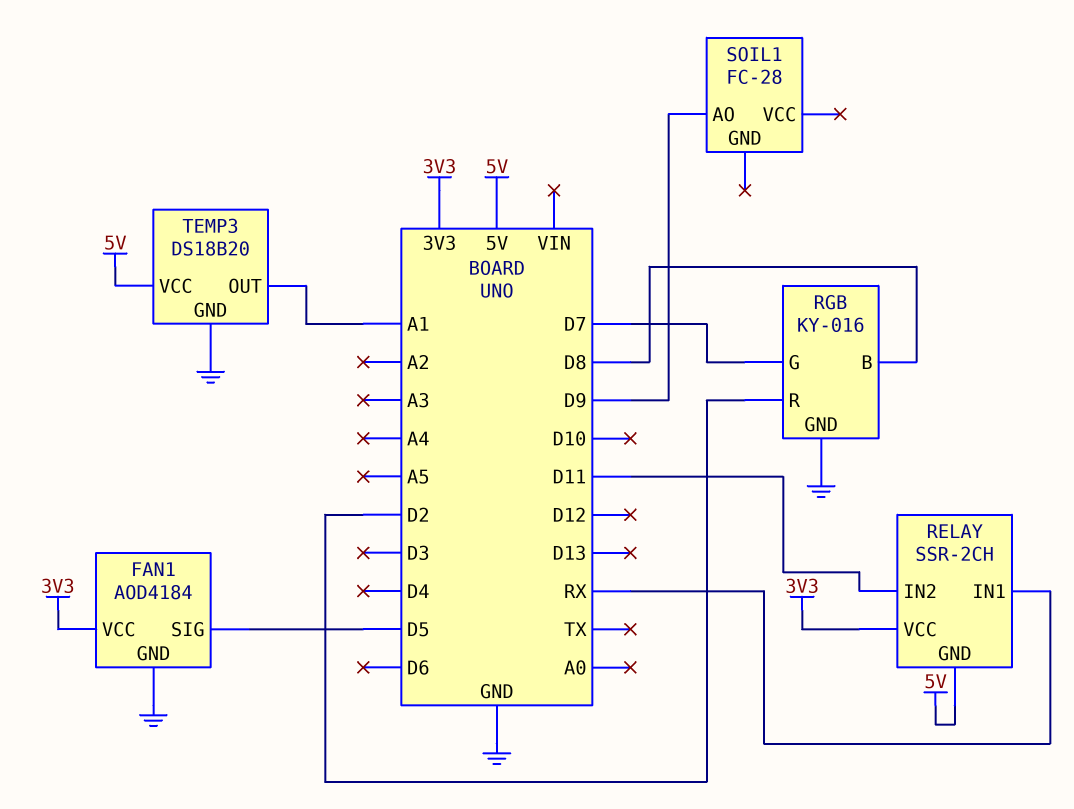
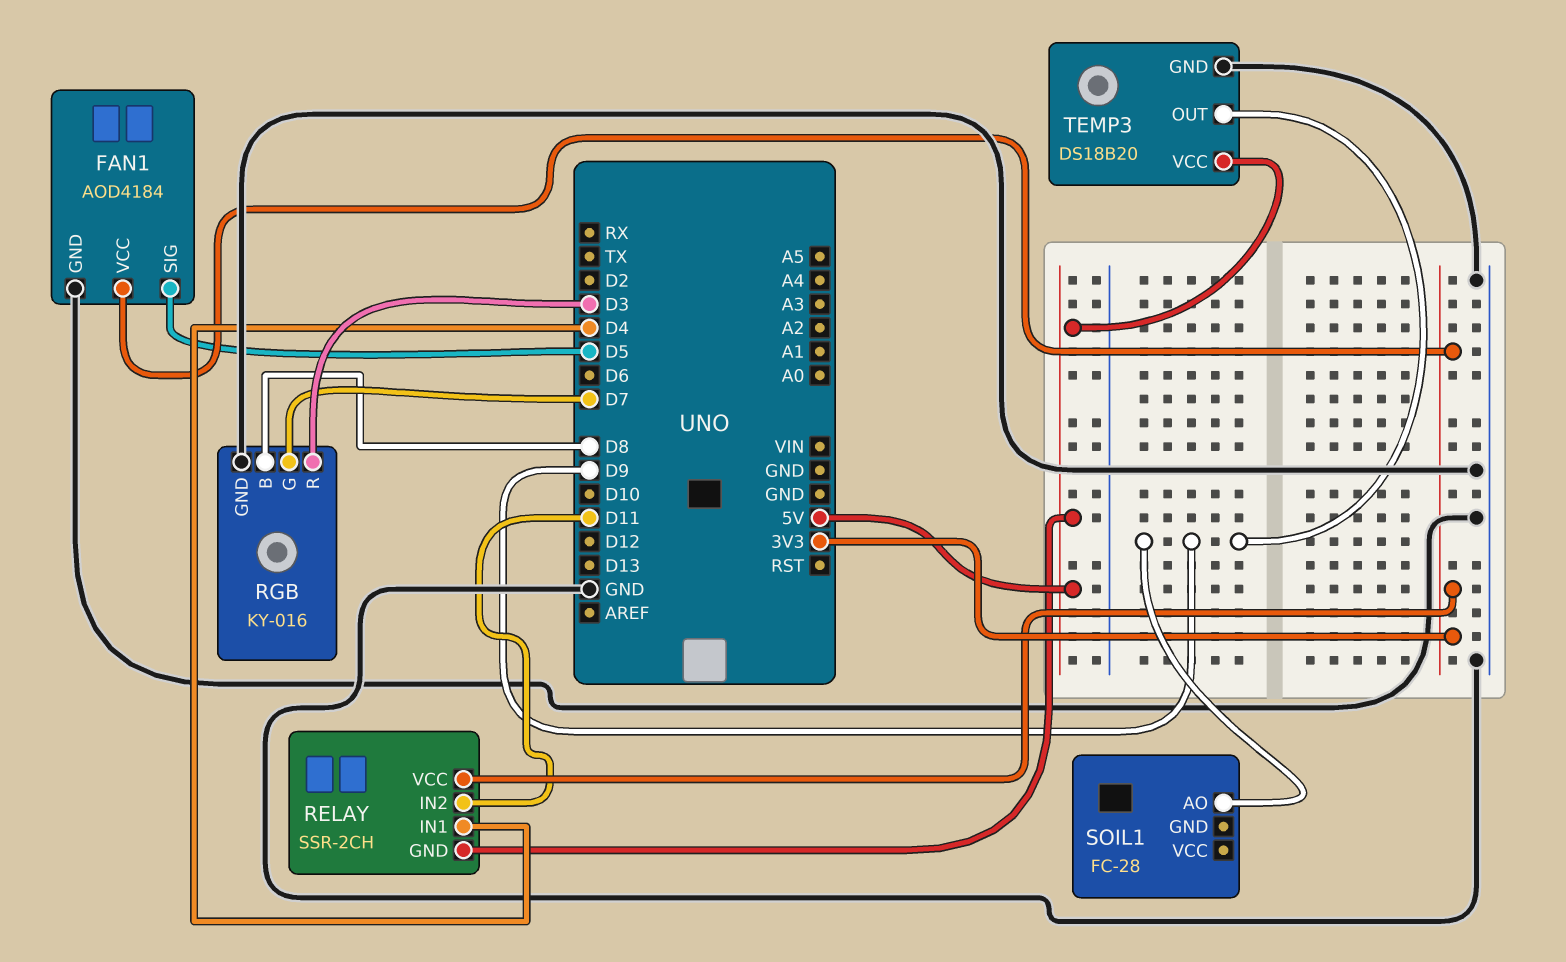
RELAY pin IN1: RX -> D4
RGB pin R: D2 -> D3
TEMP3 pin OUT: A1 -> D9

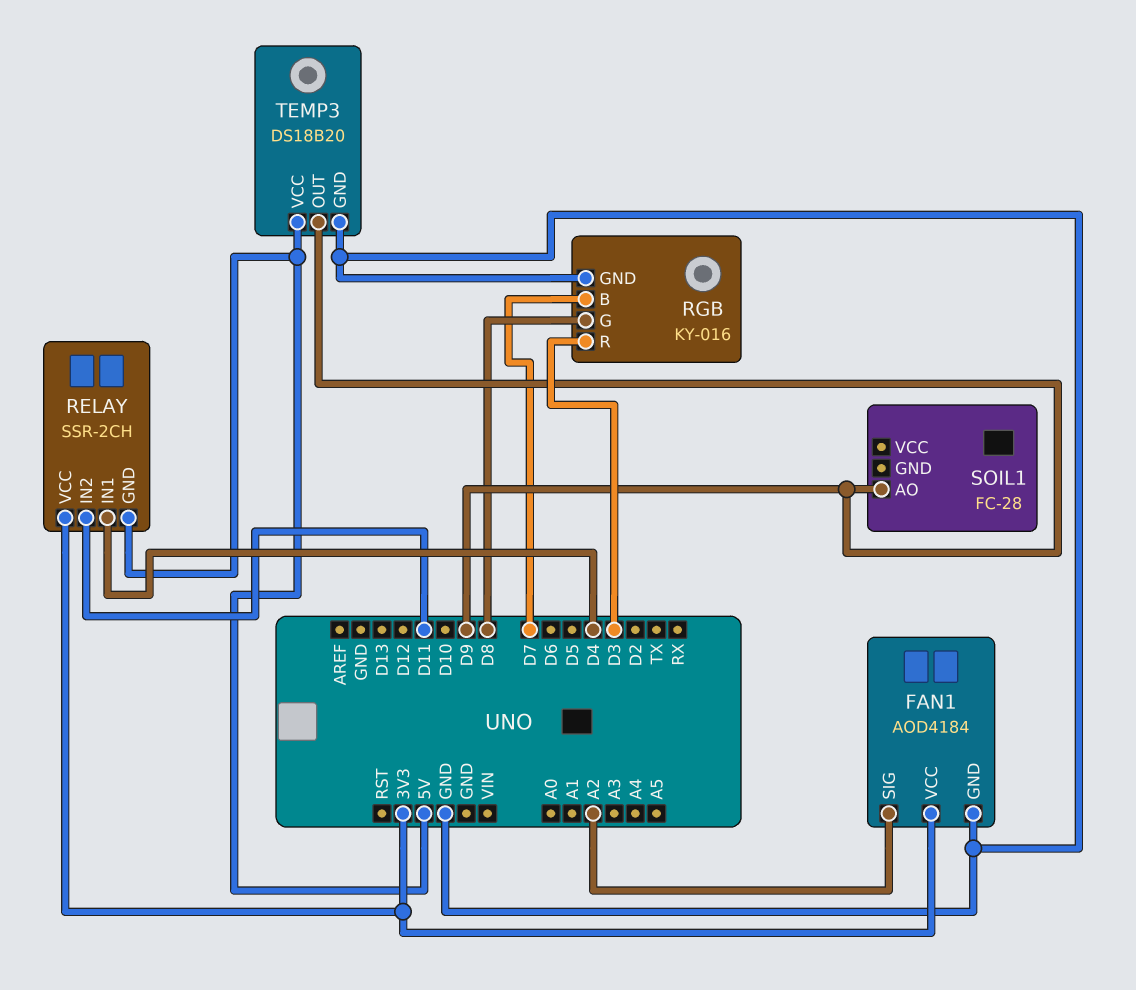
FAN1 pin SIG: D5 -> A2
RGB pin B: D8 -> D7
RGB pin G: D7 -> D8

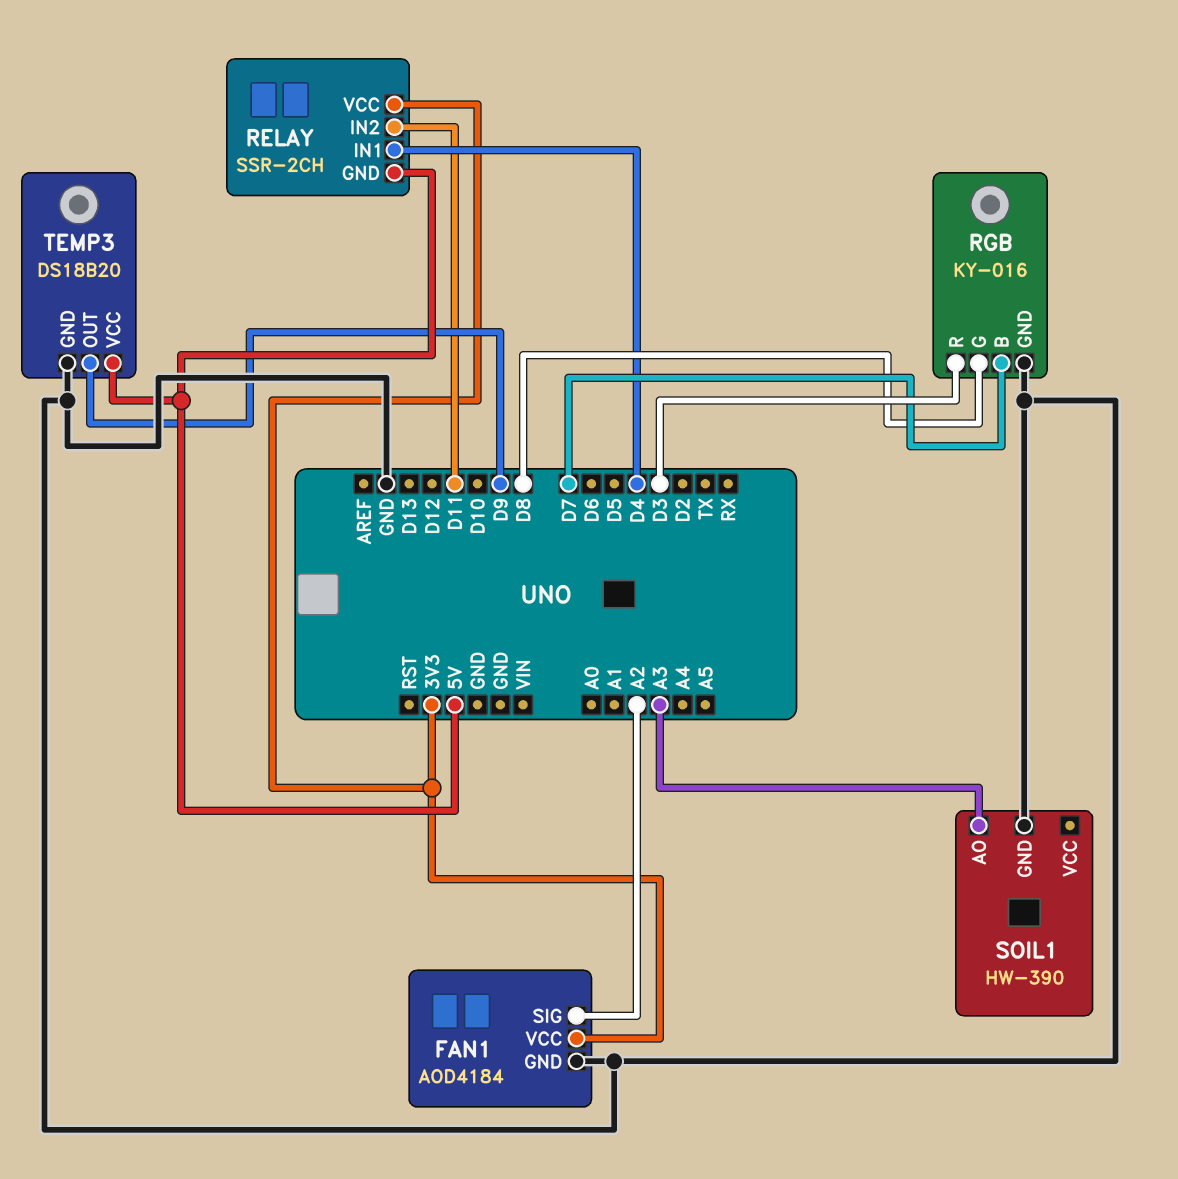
SOIL1: FC-28 -> HW-390
SOIL1 pin AO: D9 -> A3
SOIL1 pin GND: none -> GND

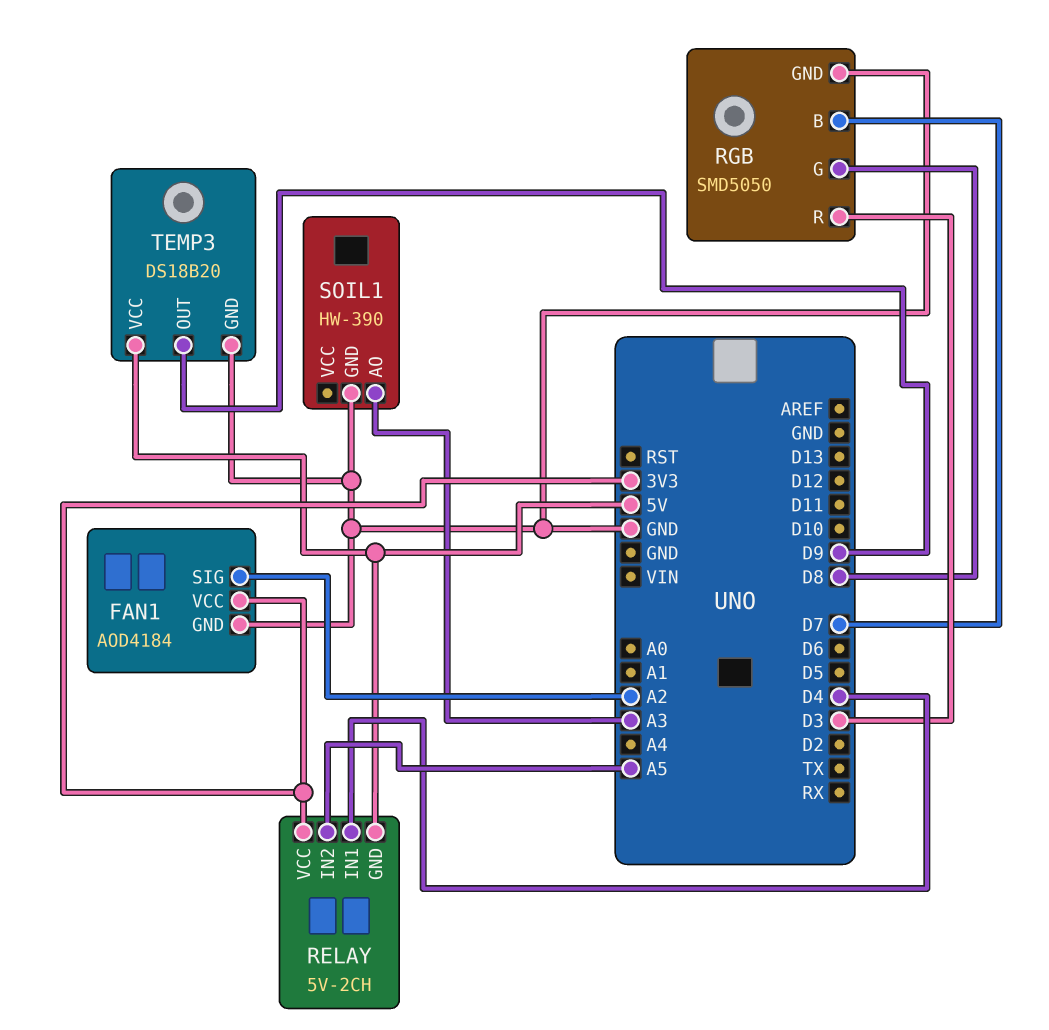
RELAY: SSR-2CH -> 5V-2CH
RELAY pin IN2: D11 -> A5
RGB: KY-016 -> SMD5050

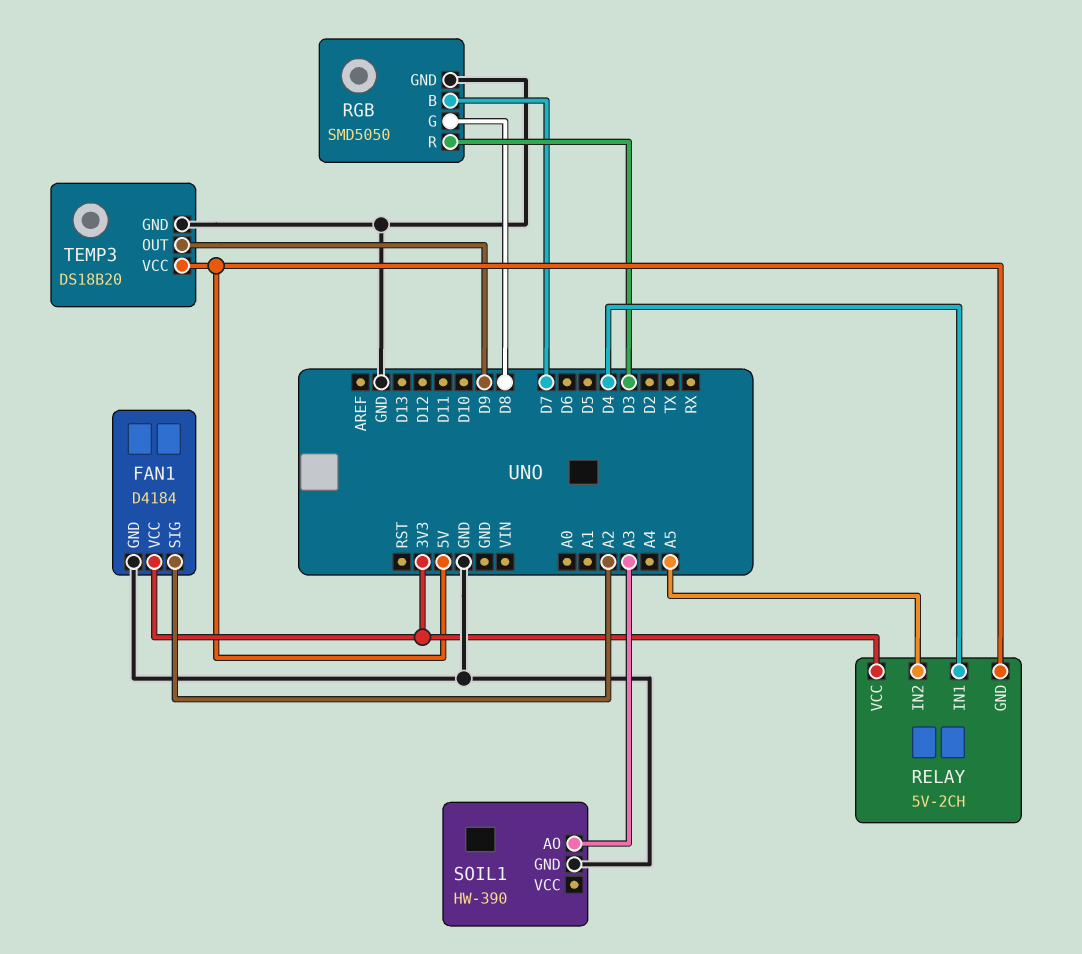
FAN1: AOD4184 -> D4184

